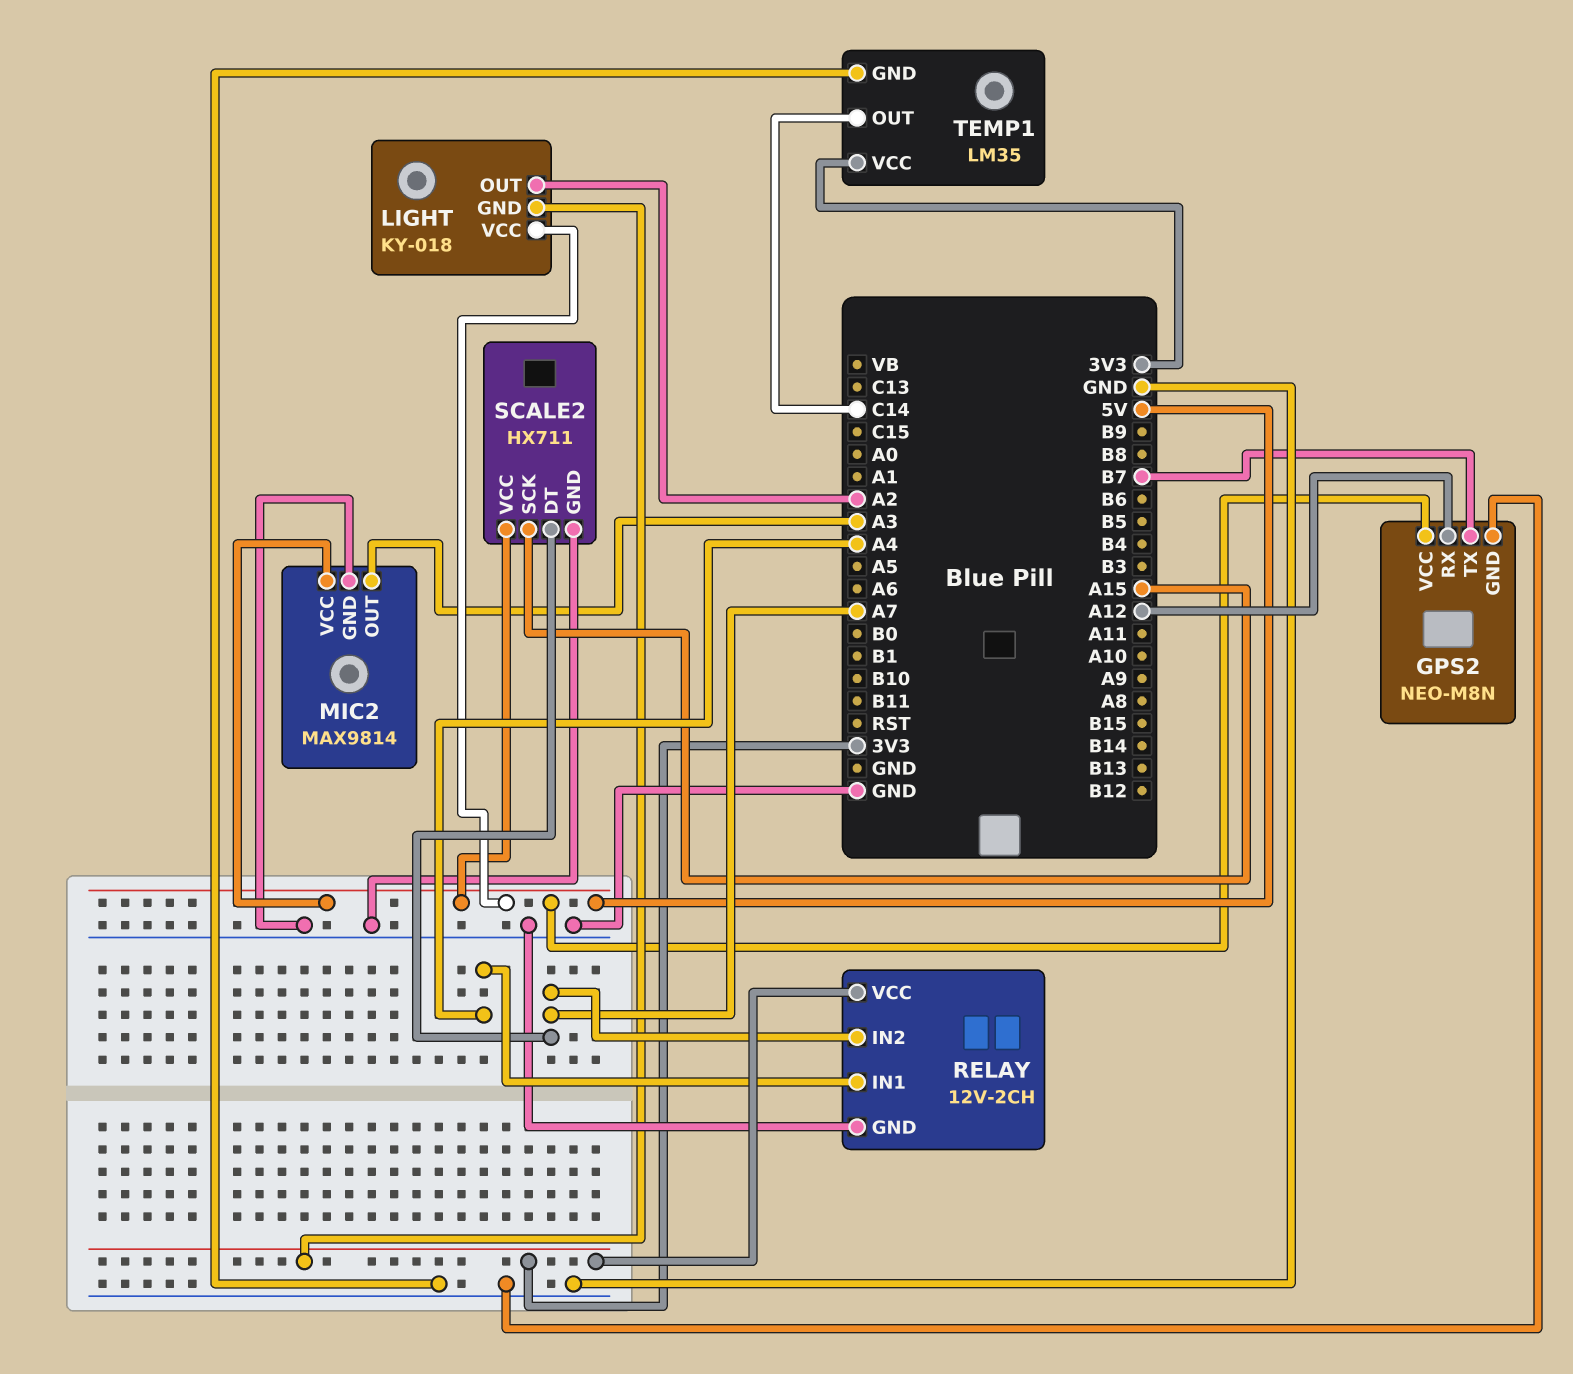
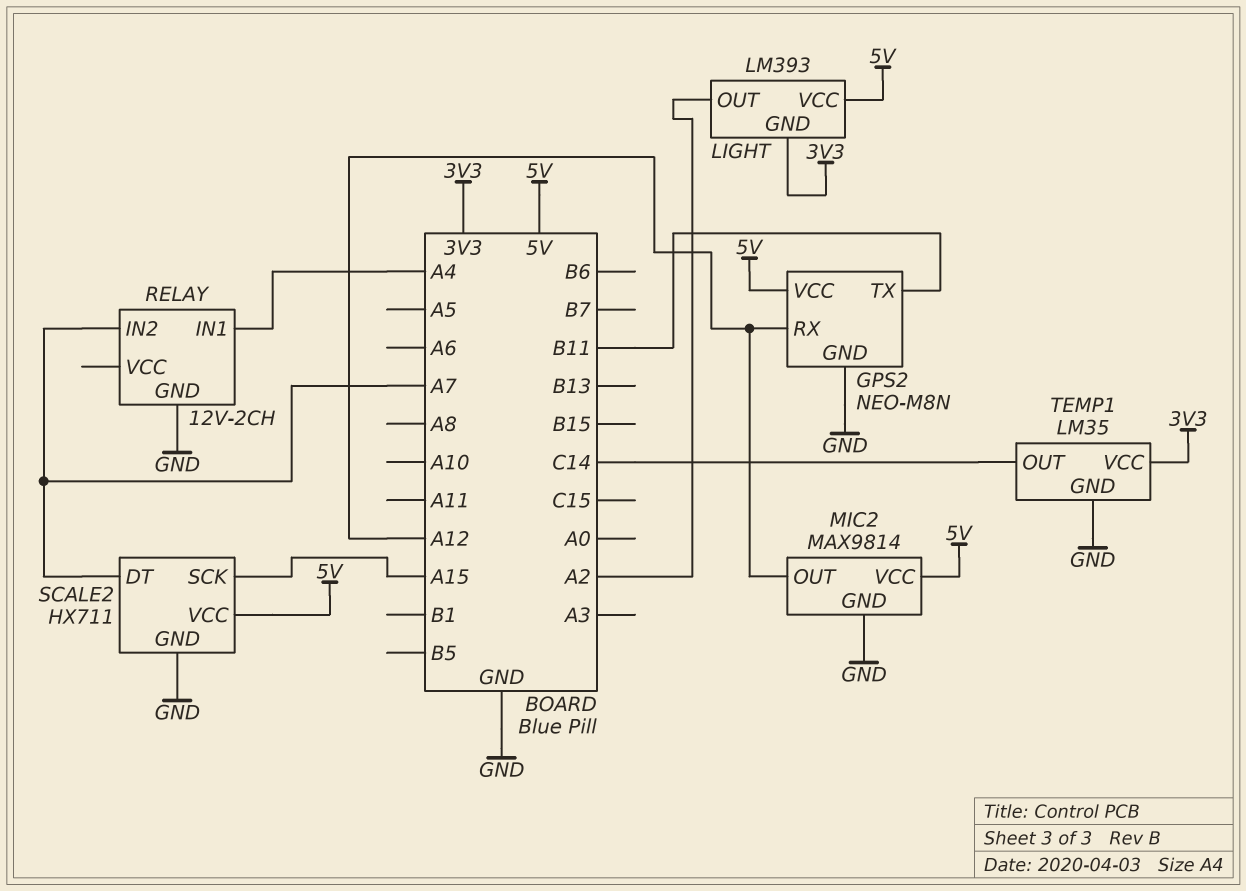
GPS2 pin TX: B7 -> B11
LIGHT: KY-018 -> LM393
MIC2 pin OUT: A3 -> A12
RELAY pin VCC: 3V3 -> none

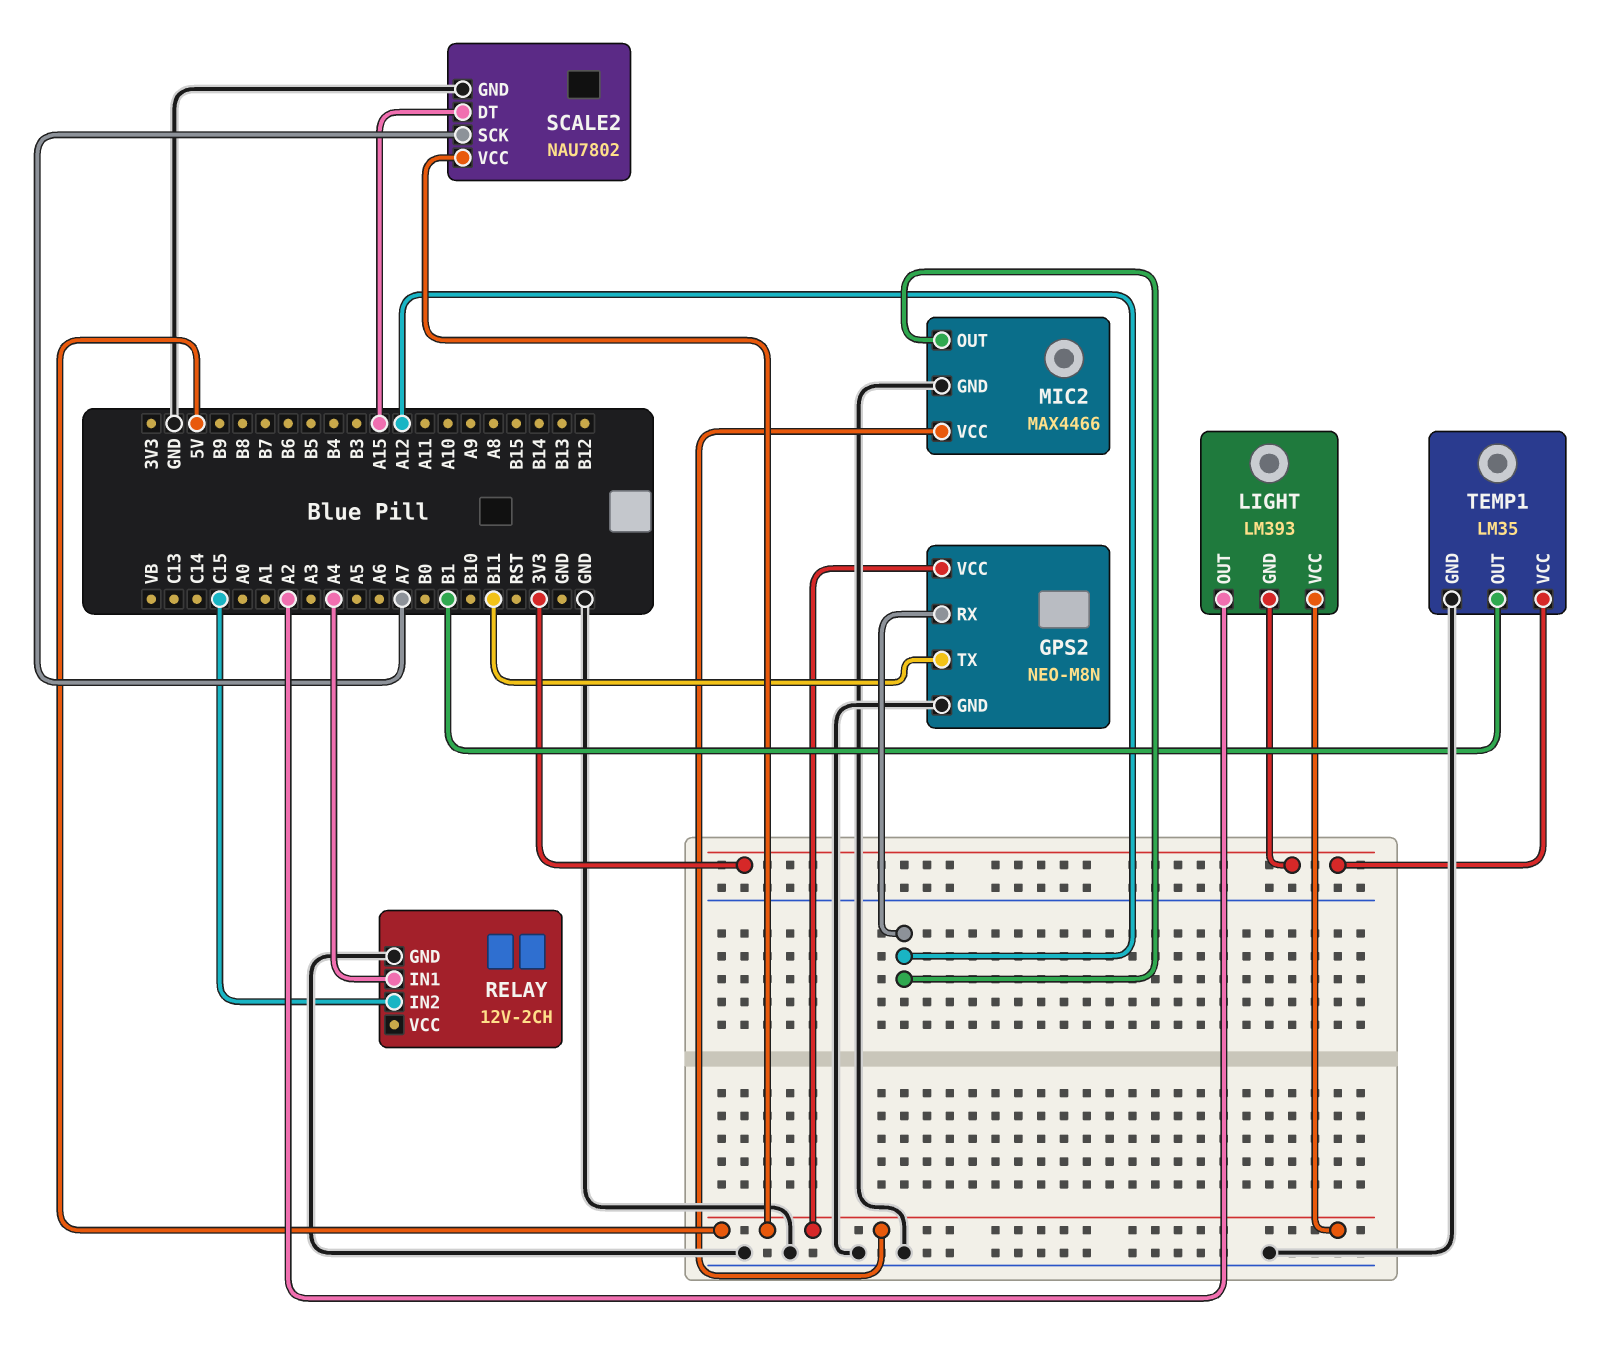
MIC2: MAX9814 -> MAX4466
RELAY pin IN2: A7 -> C15
SCALE2: HX711 -> NAU7802
SCALE2 pin DT: A7 -> A15
SCALE2 pin SCK: A15 -> A7
TEMP1 pin OUT: C14 -> B1

